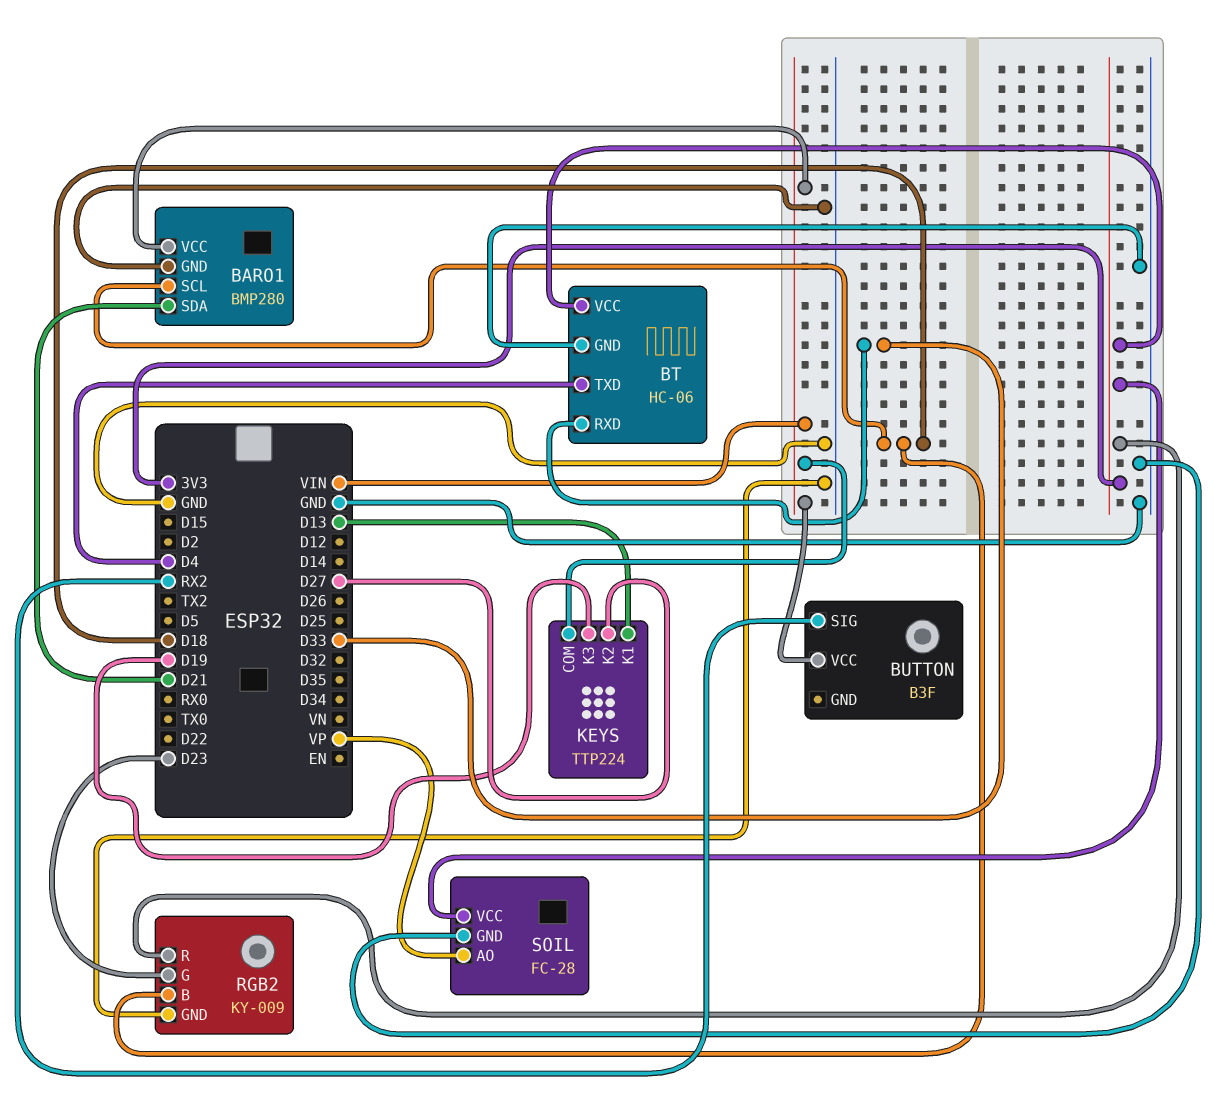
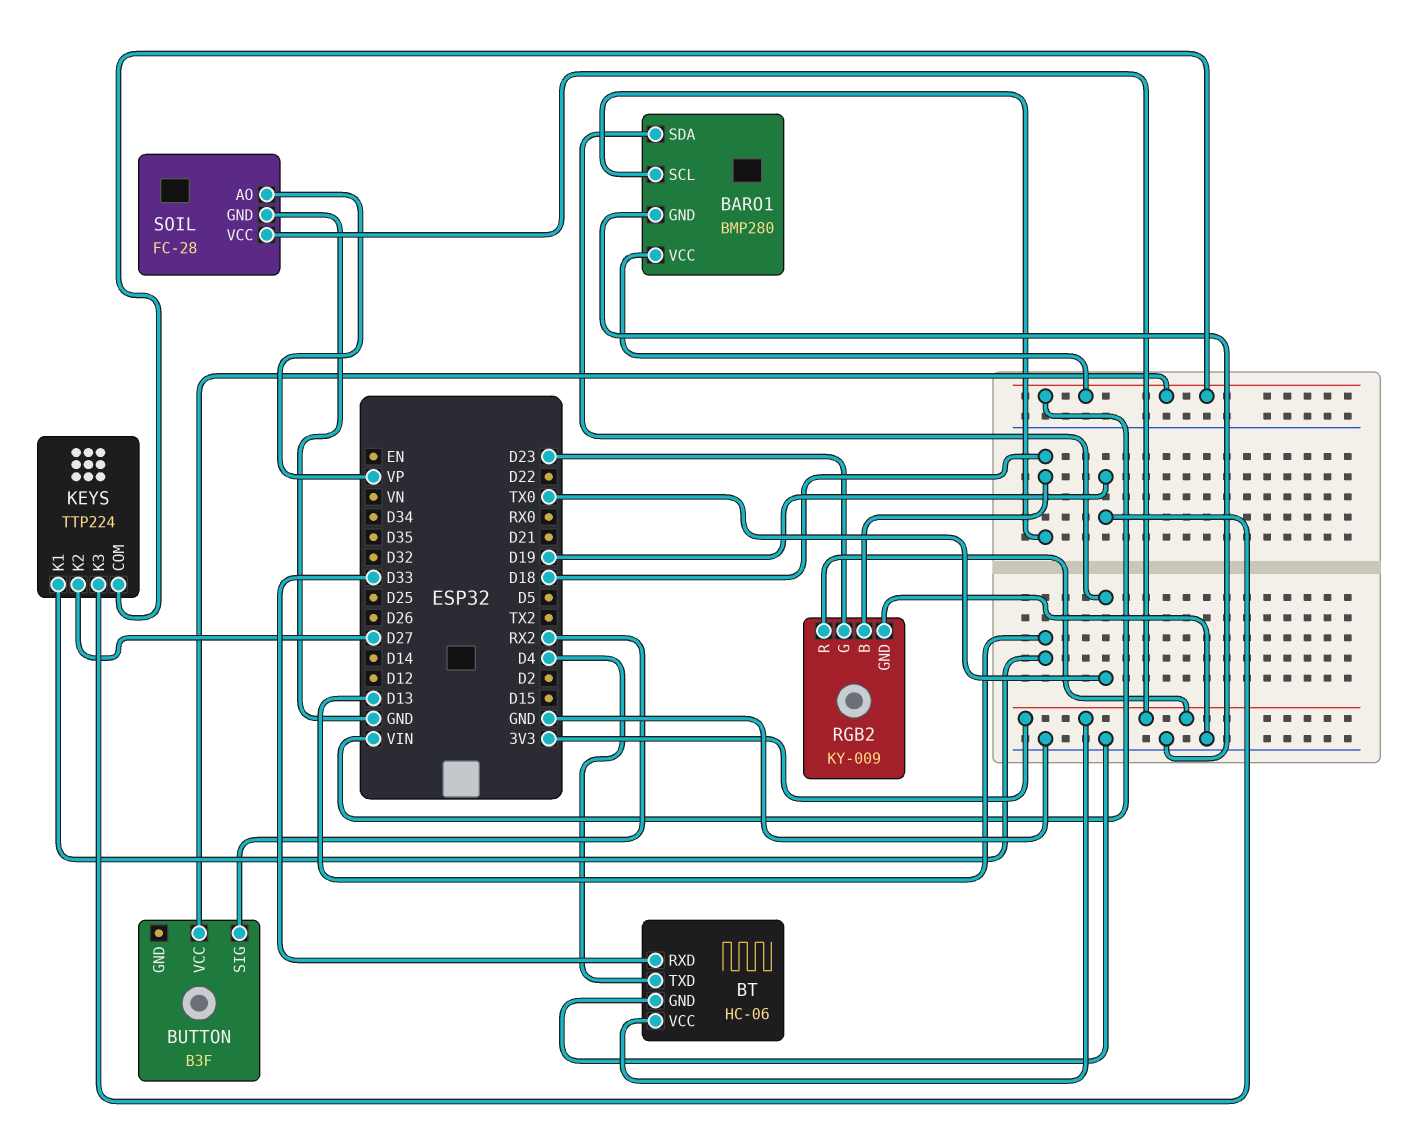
BARO1 pin SDA: D21 -> TX0

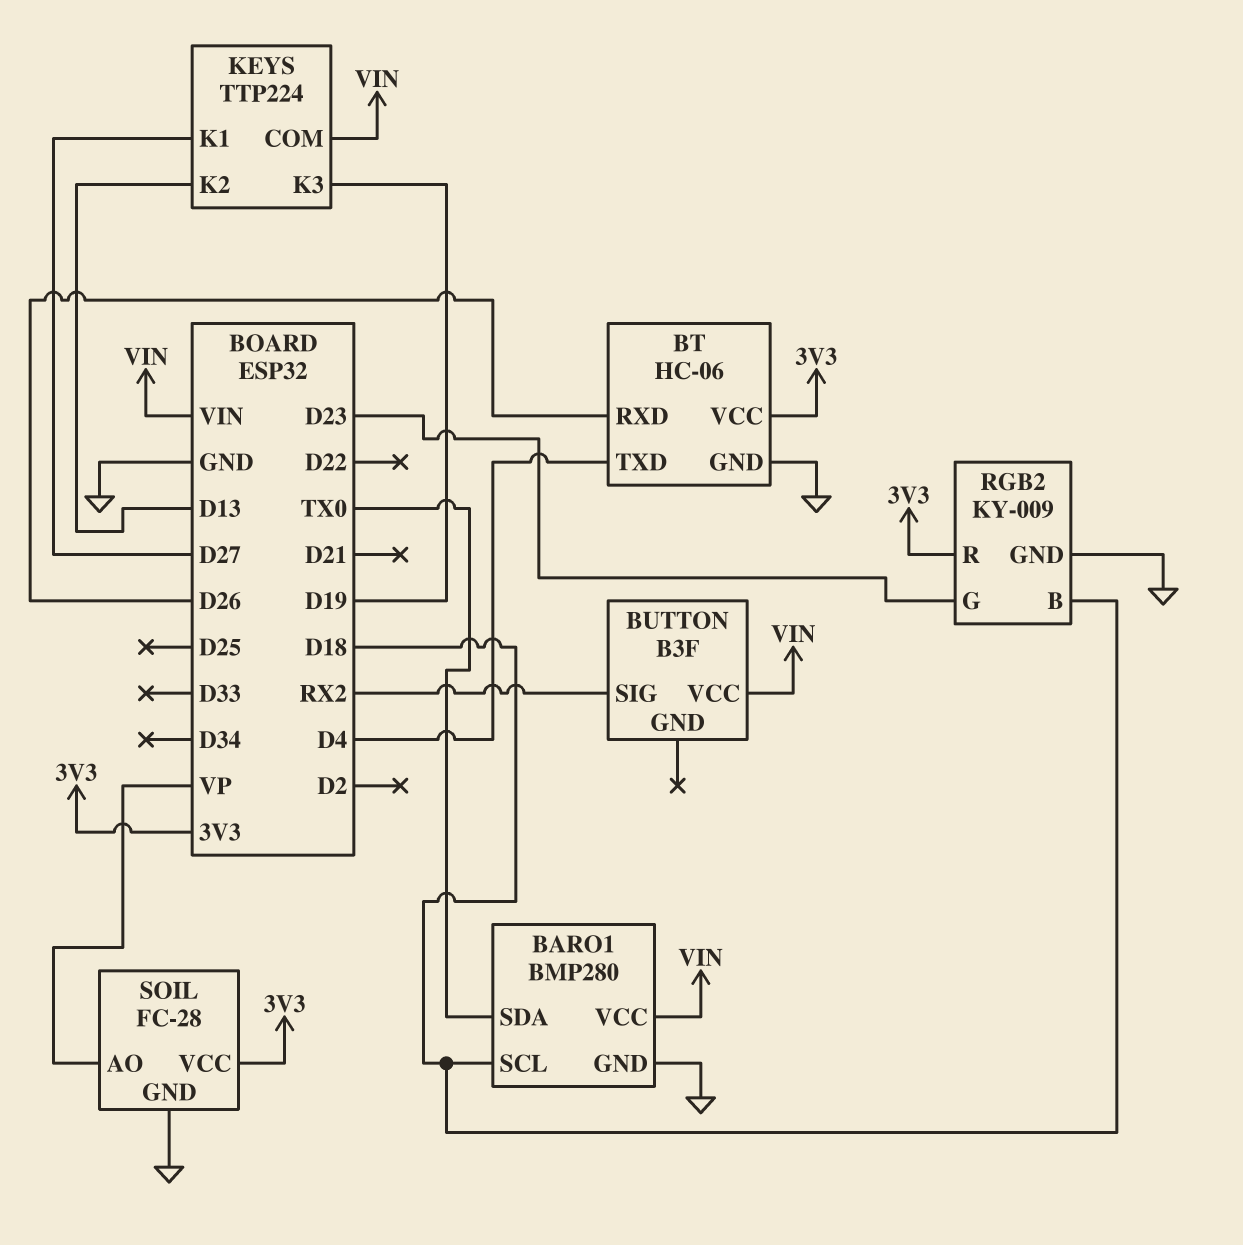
BT pin RXD: D33 -> D26
KEYS pin K1: D13 -> D27
KEYS pin K2: D27 -> D13

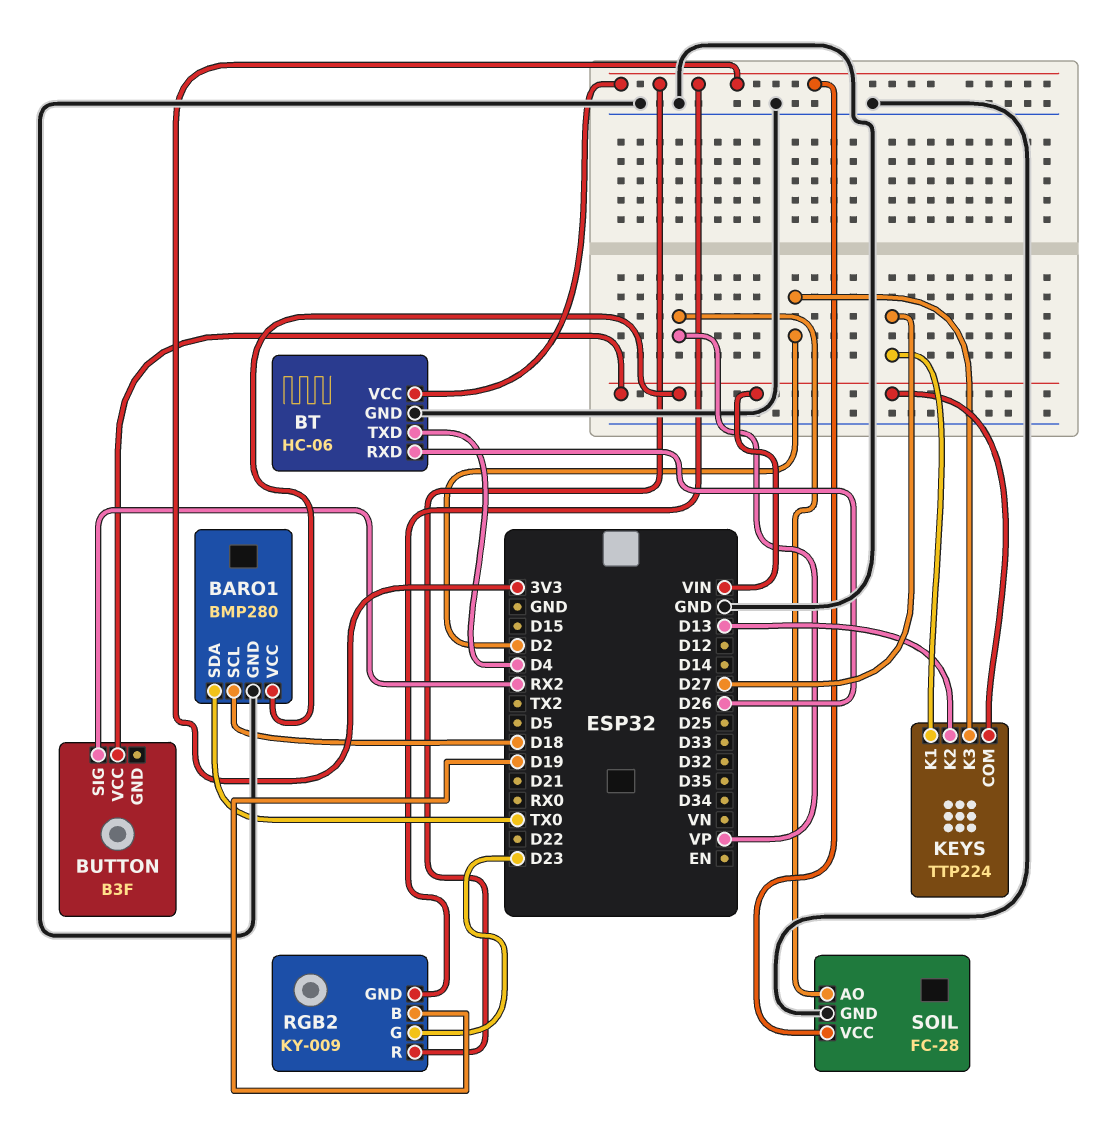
KEYS pin K3: D19 -> D2
RGB2 pin B: D18 -> D19
RGB2 pin GND: GND -> 3V3

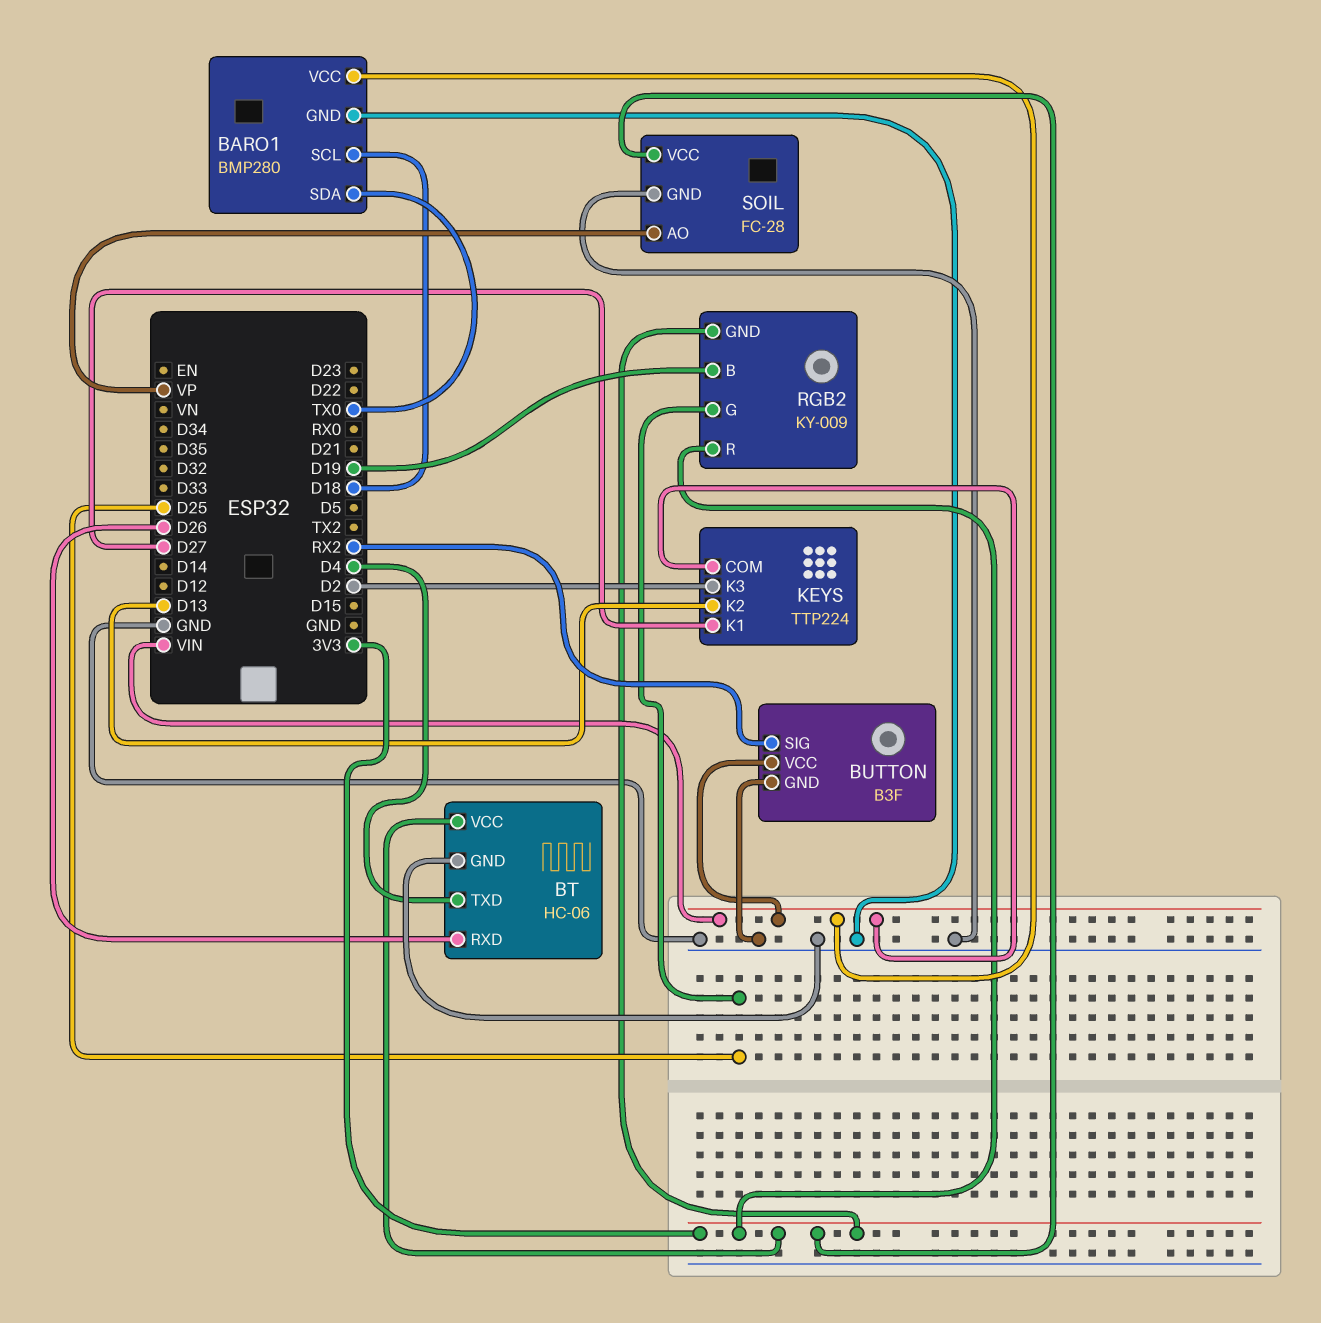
BUTTON pin GND: none -> GND
RGB2 pin G: D23 -> D25

